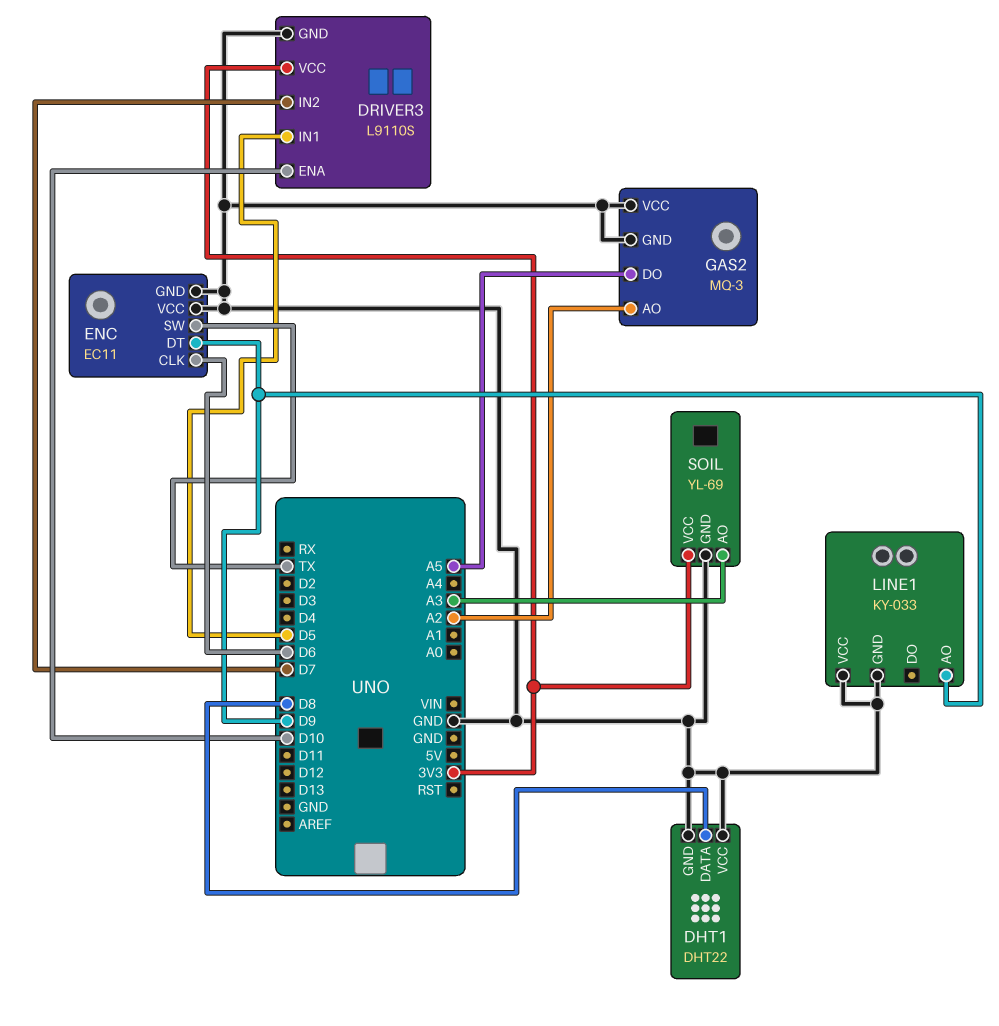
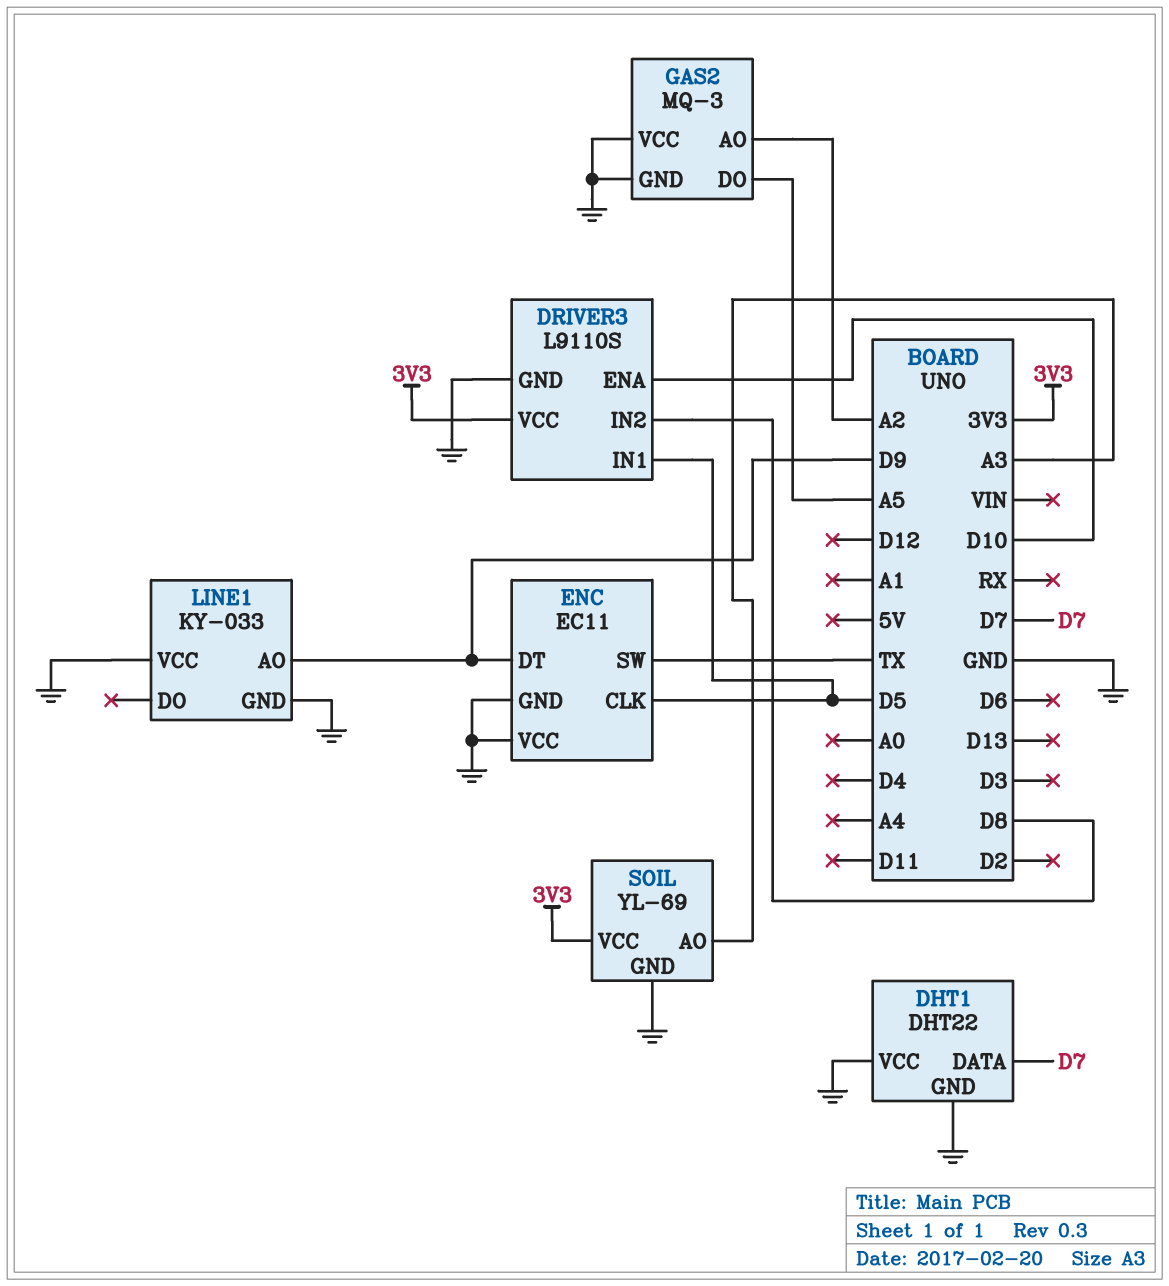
DHT1 pin DATA: D8 -> D7
DRIVER3 pin IN2: D7 -> D8
ENC pin CLK: D6 -> D5

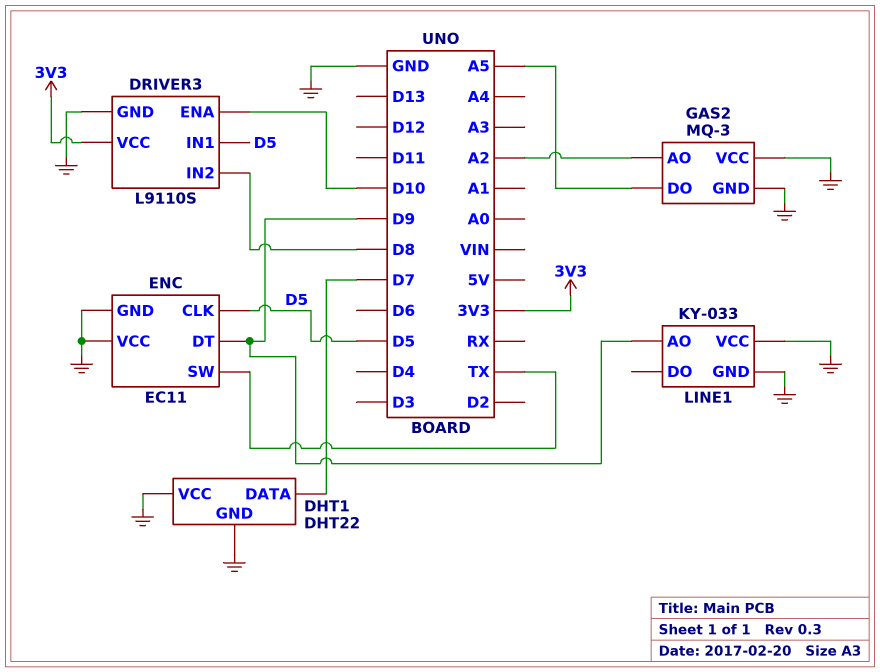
SOIL: YL-69 -> none
SOIL pin AO: A3 -> none
SOIL pin GND: GND -> none
SOIL pin VCC: 3V3 -> none

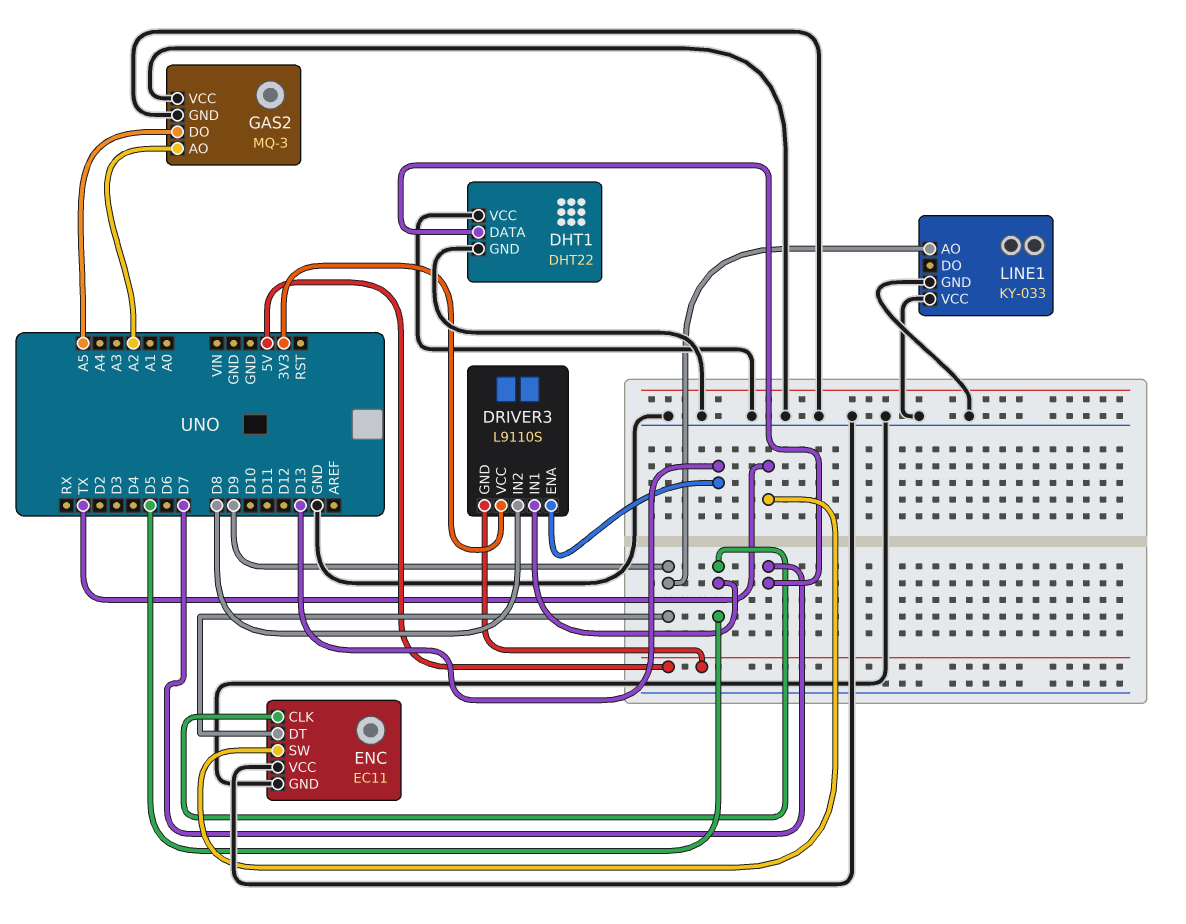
DRIVER3 pin ENA: D10 -> D13
DRIVER3 pin GND: GND -> 5V

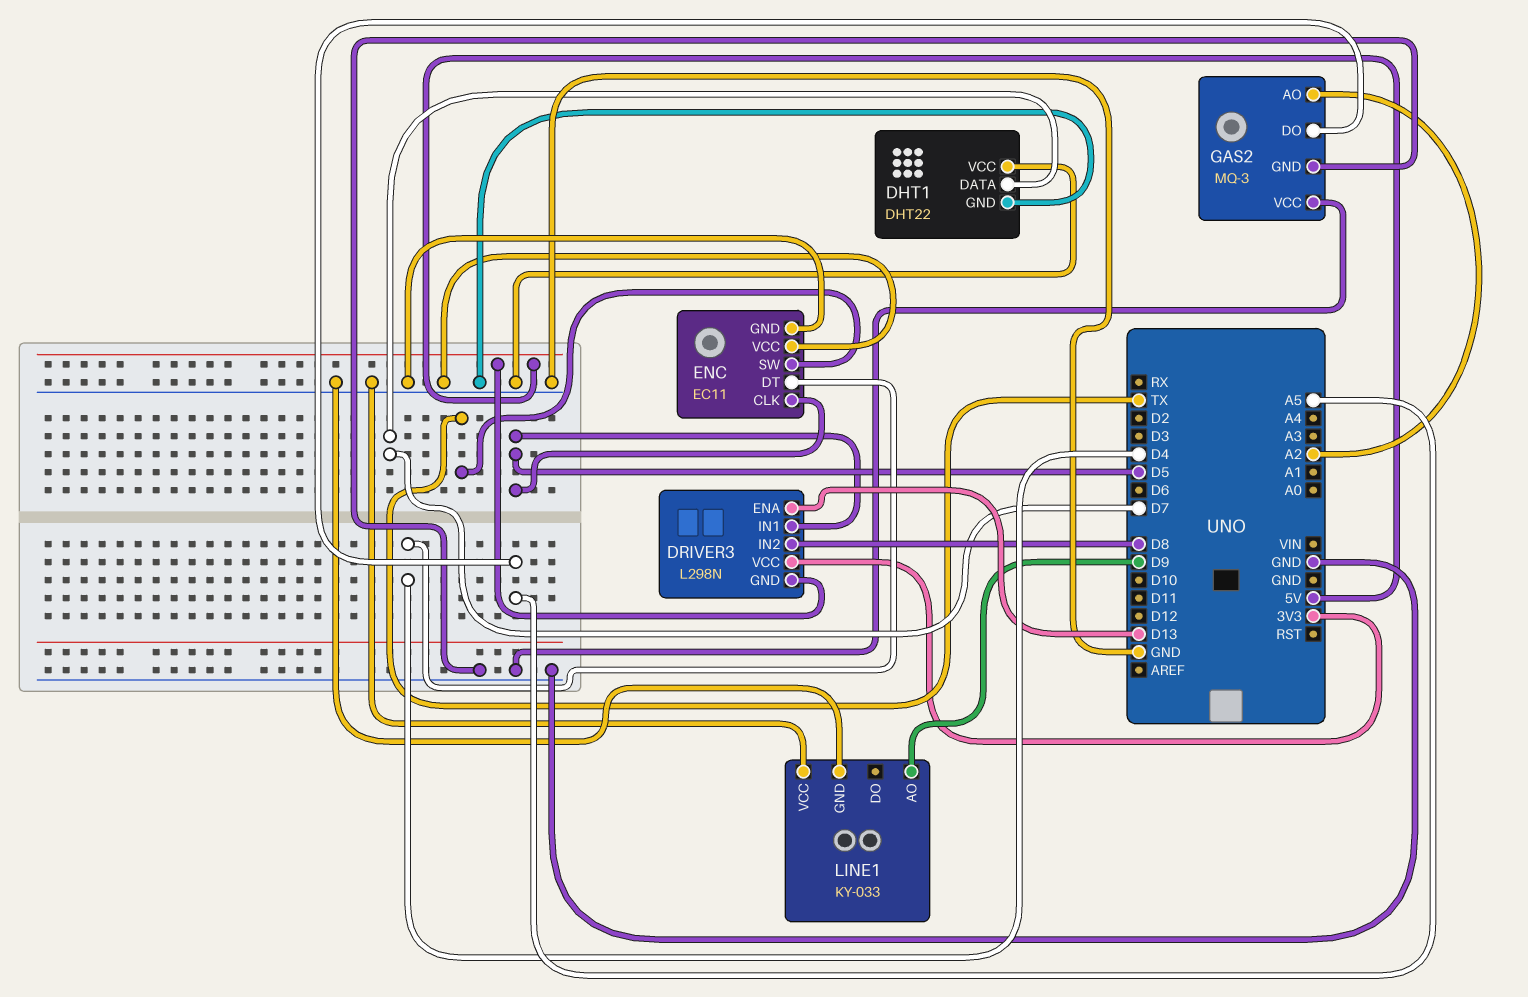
DRIVER3: L9110S -> L298N
ENC pin DT: D9 -> D4

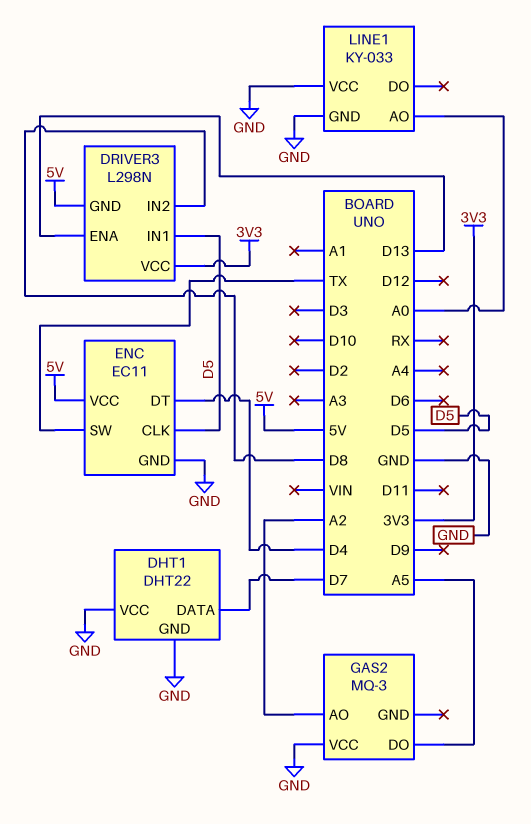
ENC pin VCC: GND -> 5V
GAS2 pin GND: GND -> none
LINE1 pin AO: D9 -> A0

